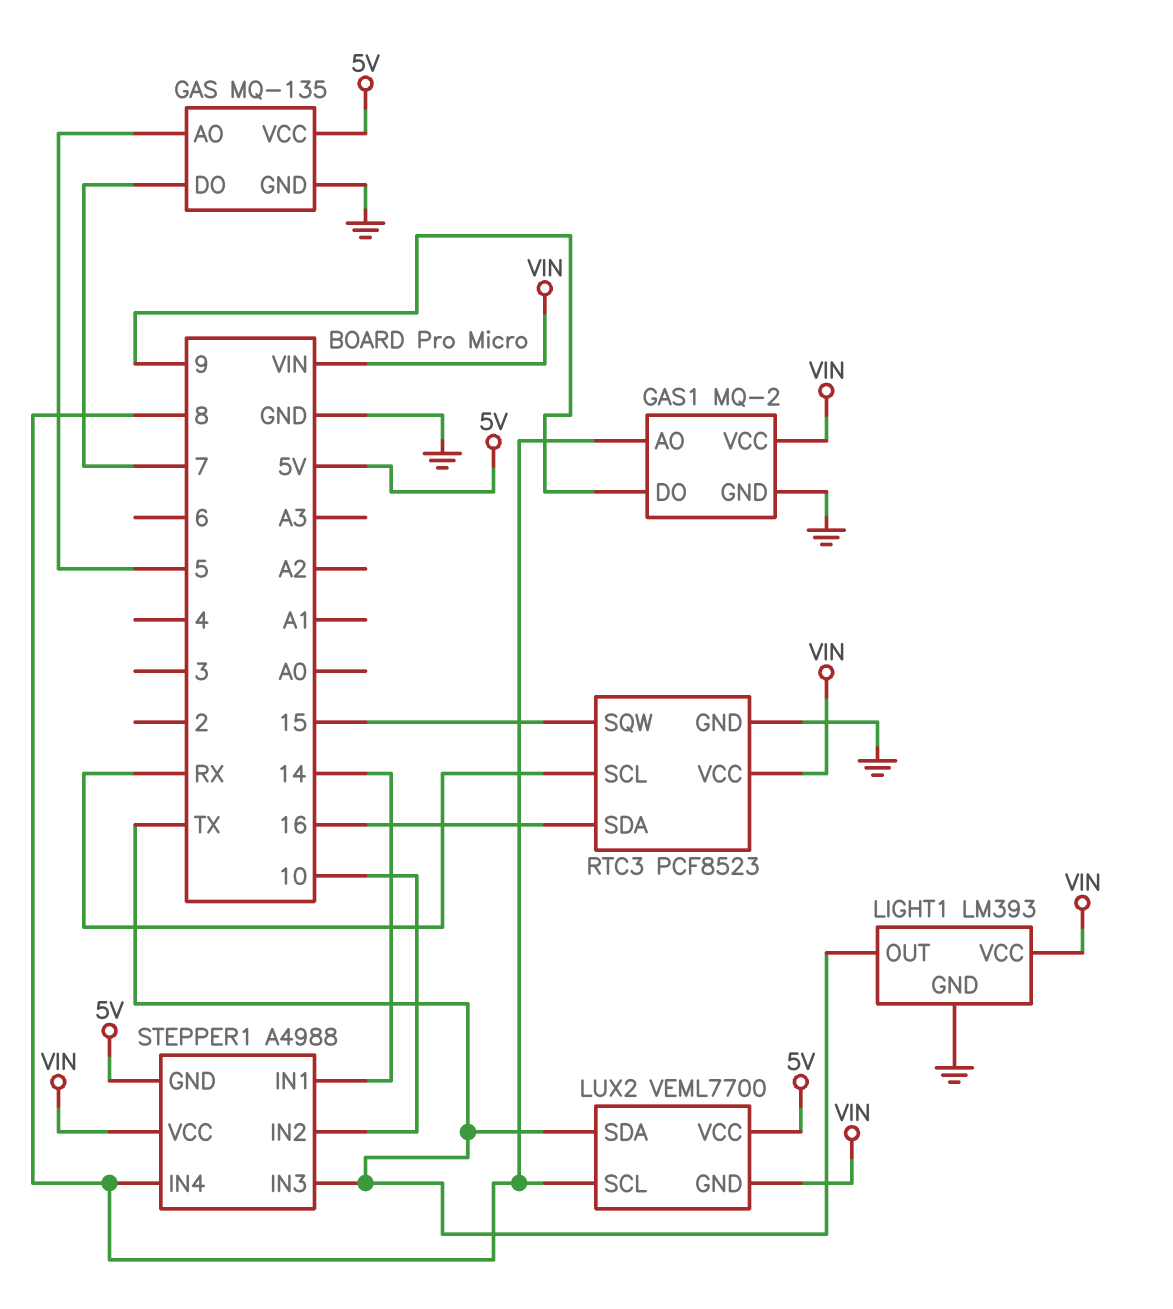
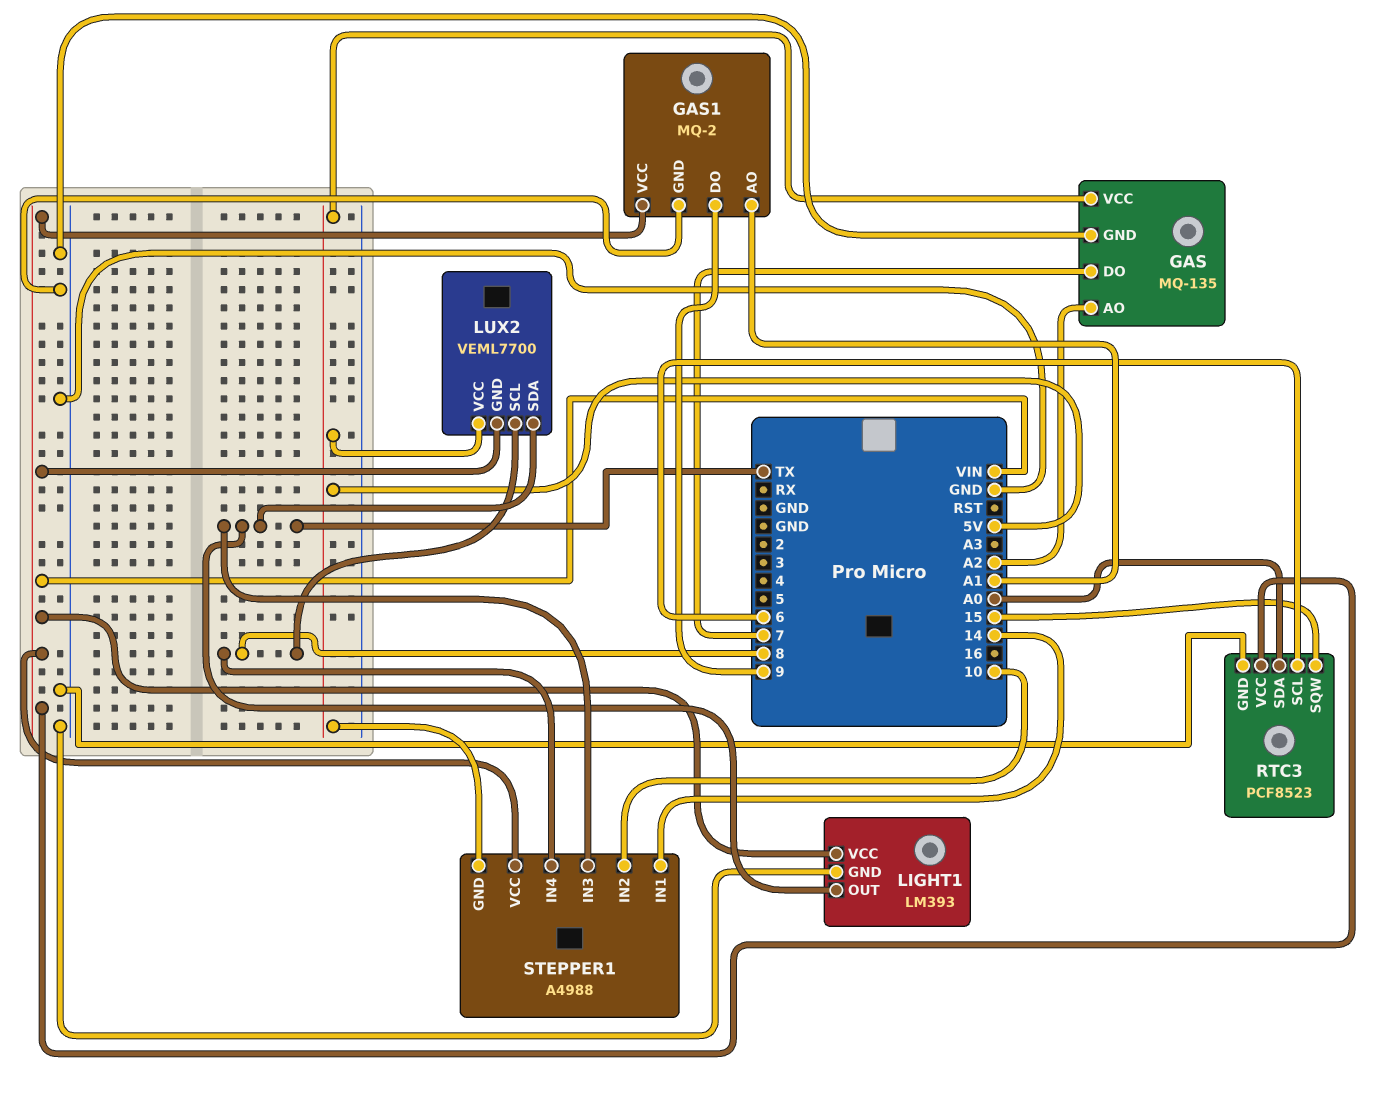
GAS pin AO: 5 -> A2
GAS1 pin AO: 8 -> A1
RTC3 pin SCL: RX -> 6
RTC3 pin SDA: 16 -> A0

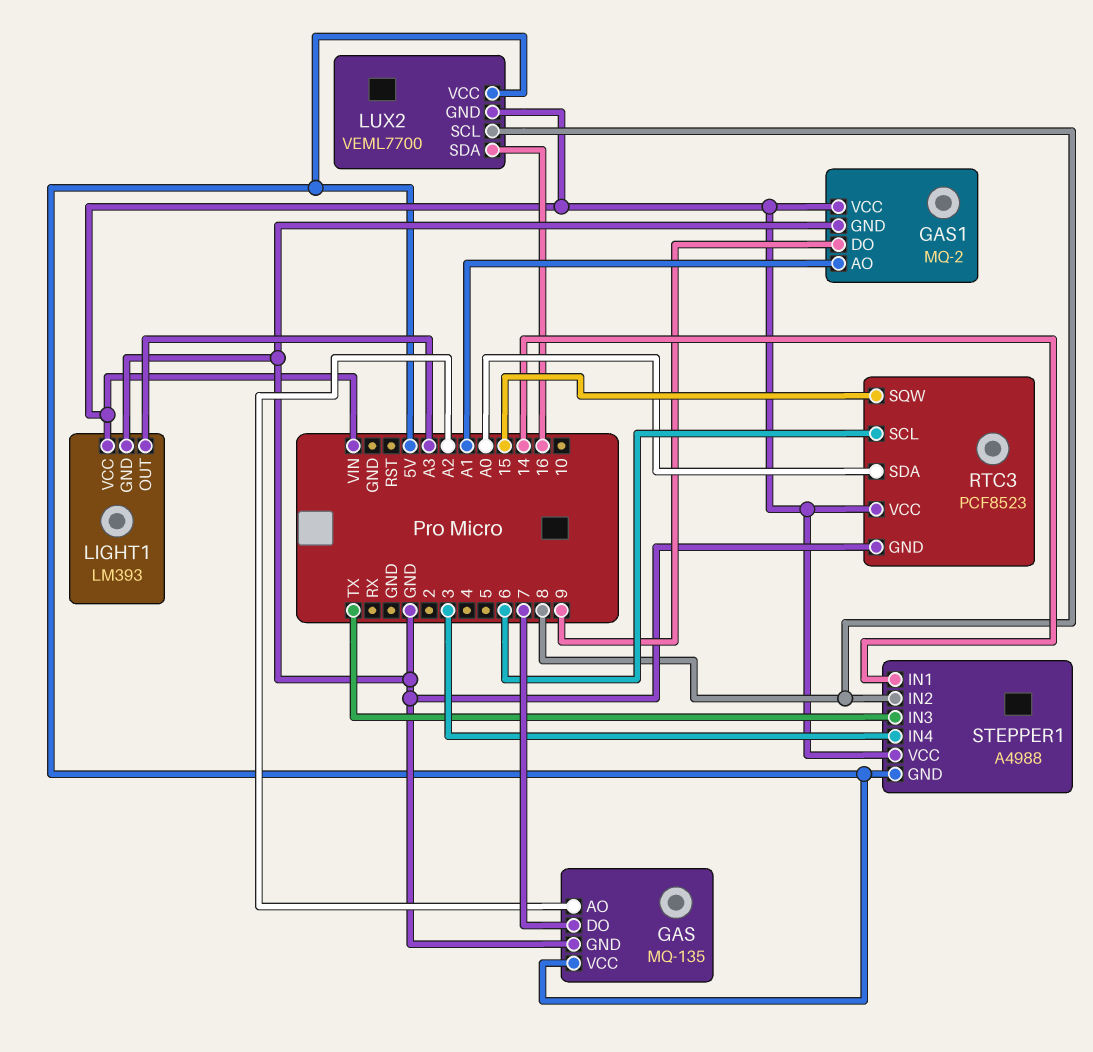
LIGHT1 pin OUT: TX -> A3
LUX2 pin SDA: TX -> 16
STEPPER1 pin IN2: 10 -> 8
STEPPER1 pin IN4: 8 -> 3

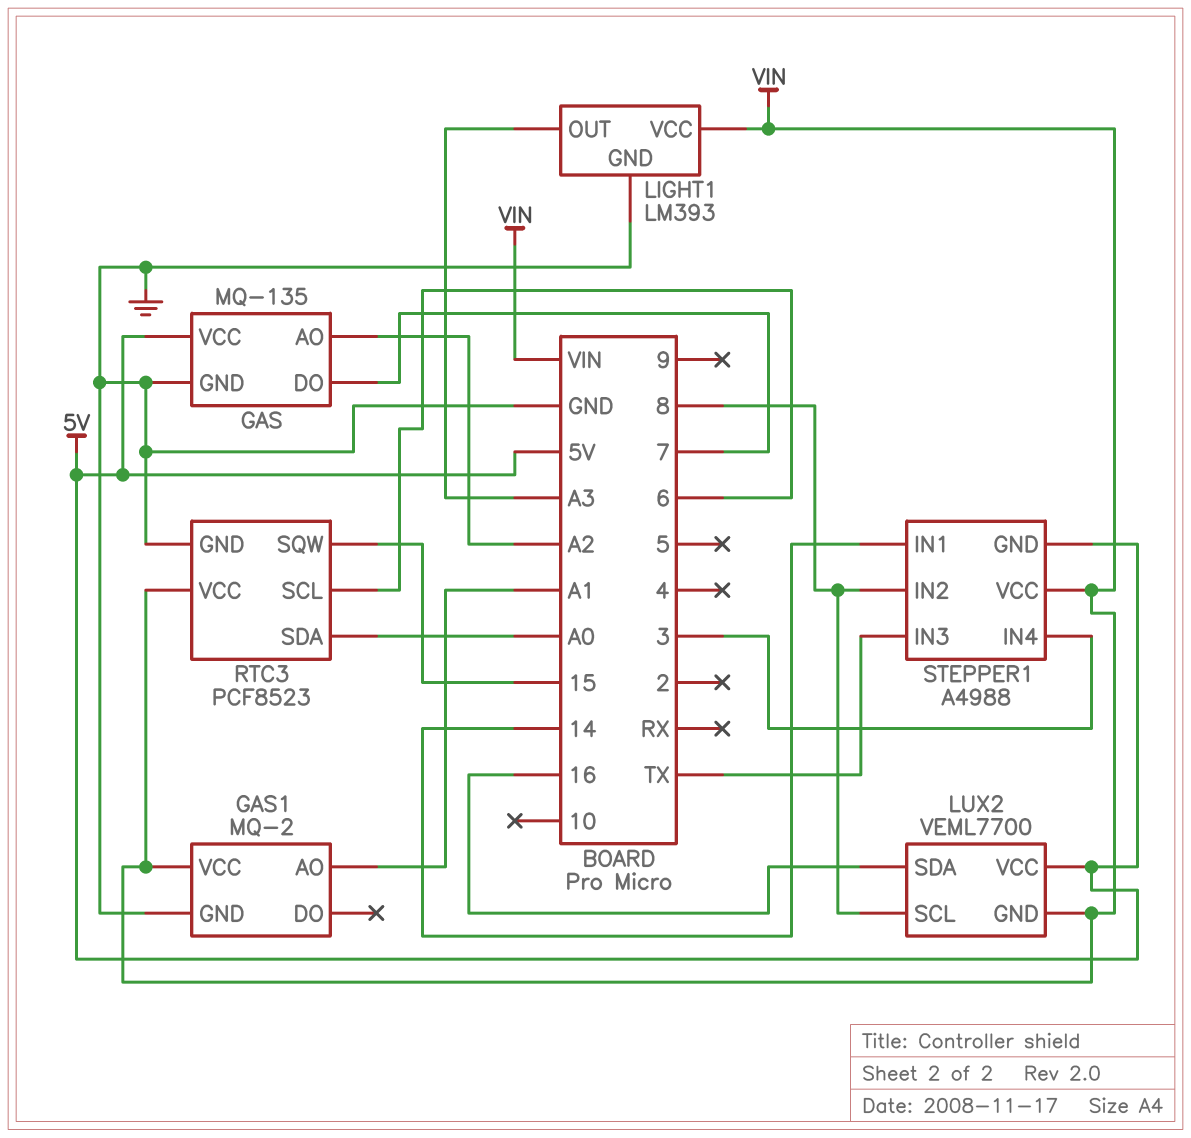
GAS1 pin DO: 9 -> none

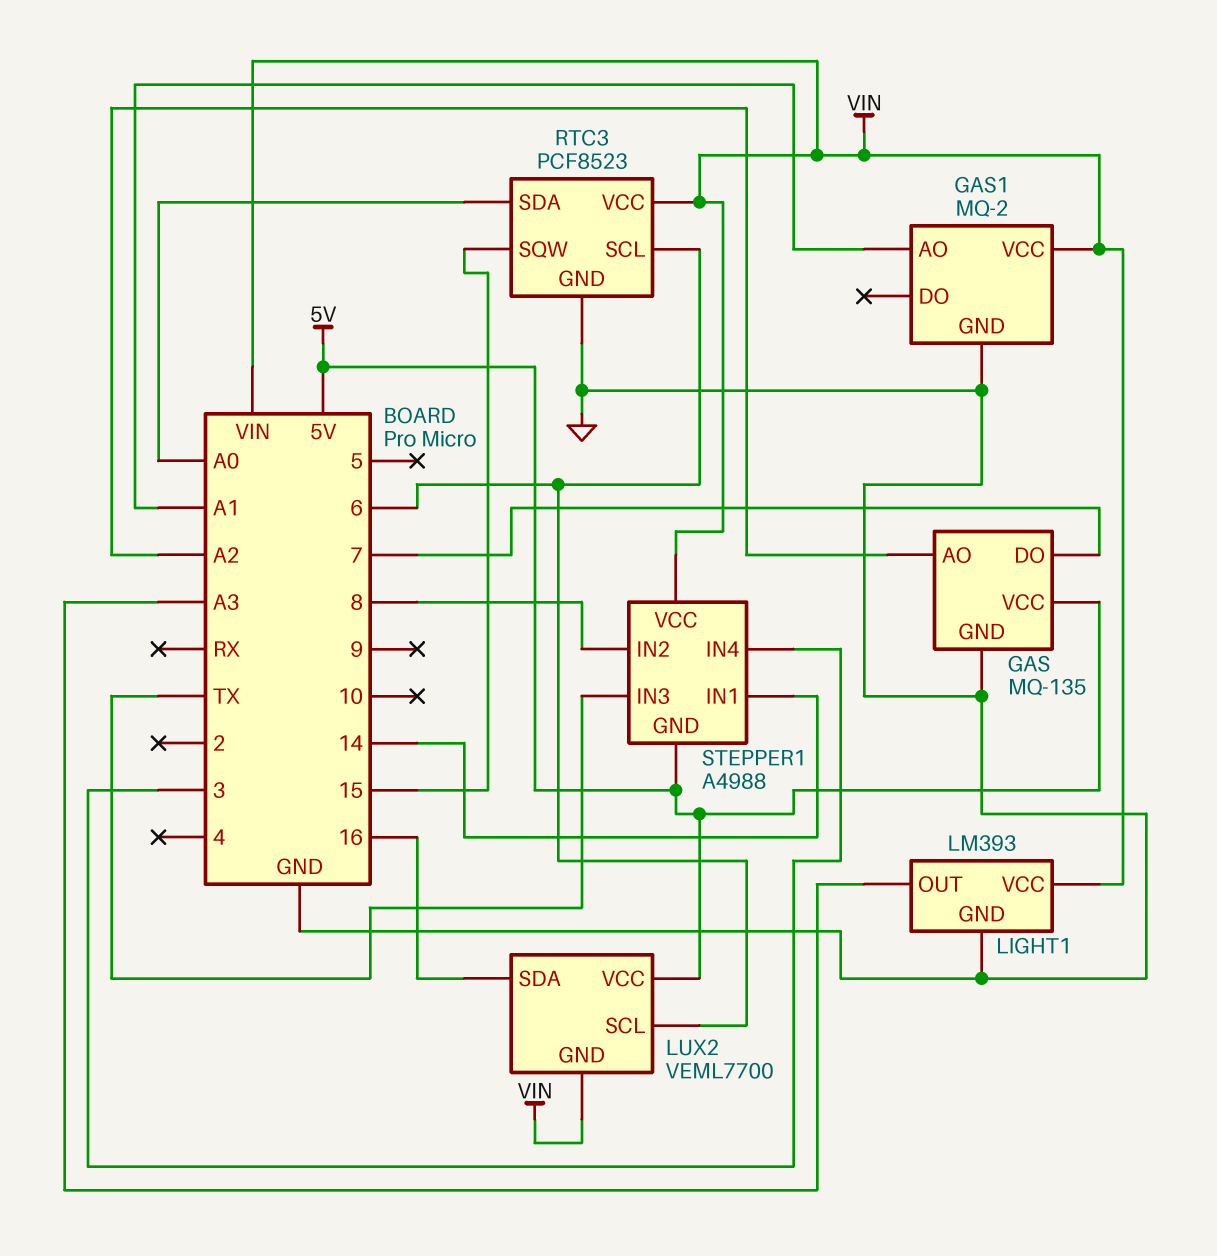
LUX2 pin SCL: 8 -> 6

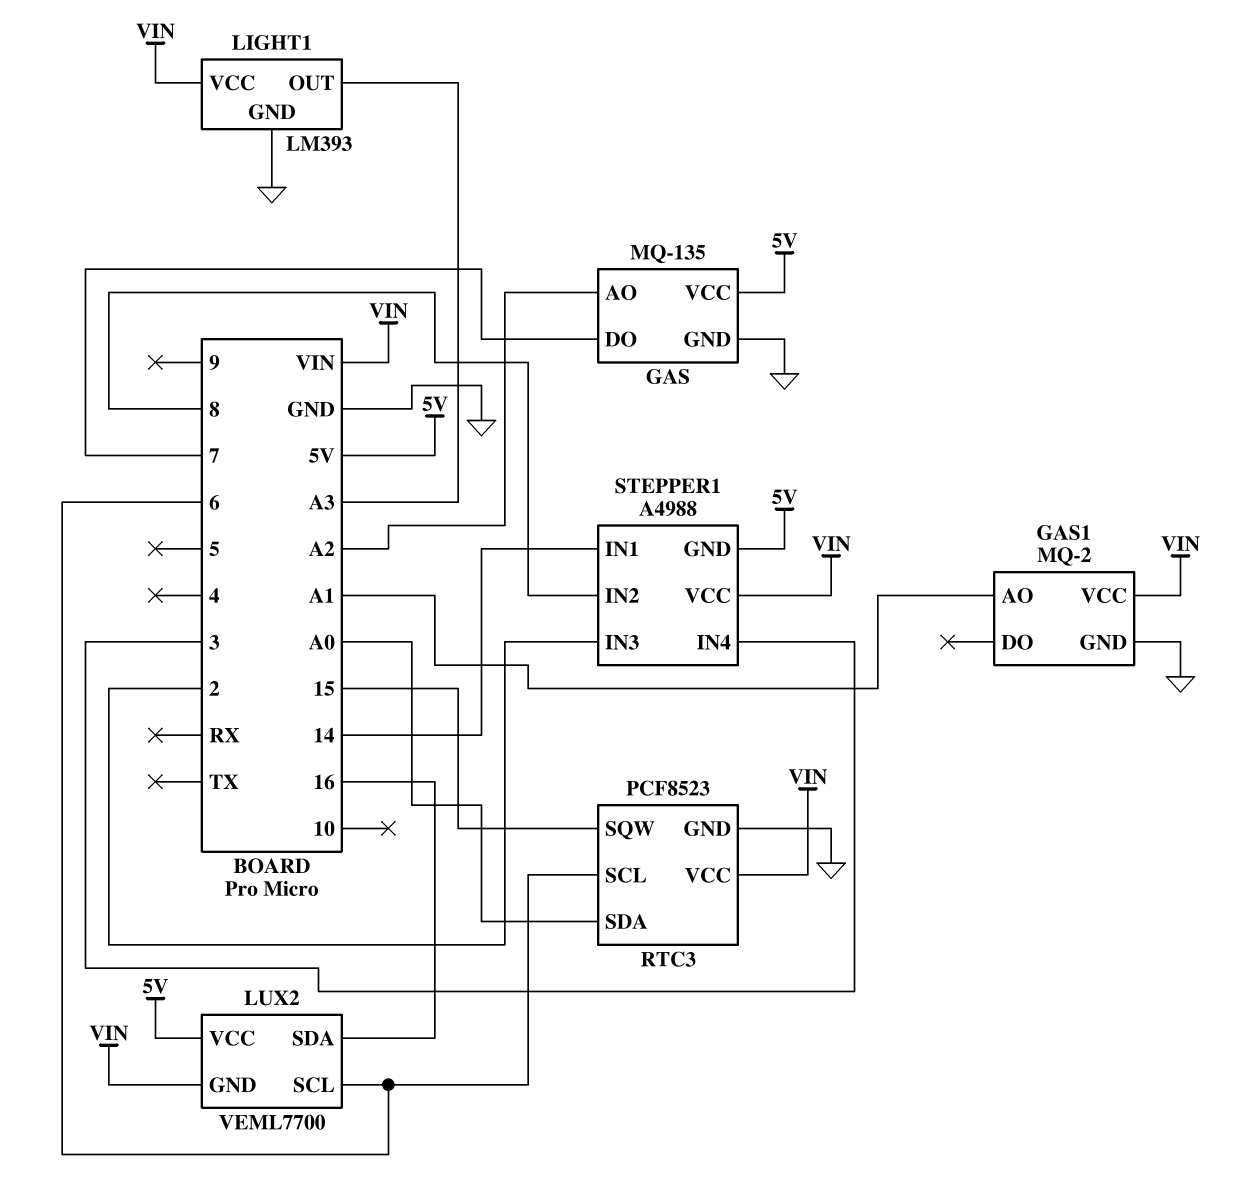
STEPPER1 pin IN3: TX -> 2

